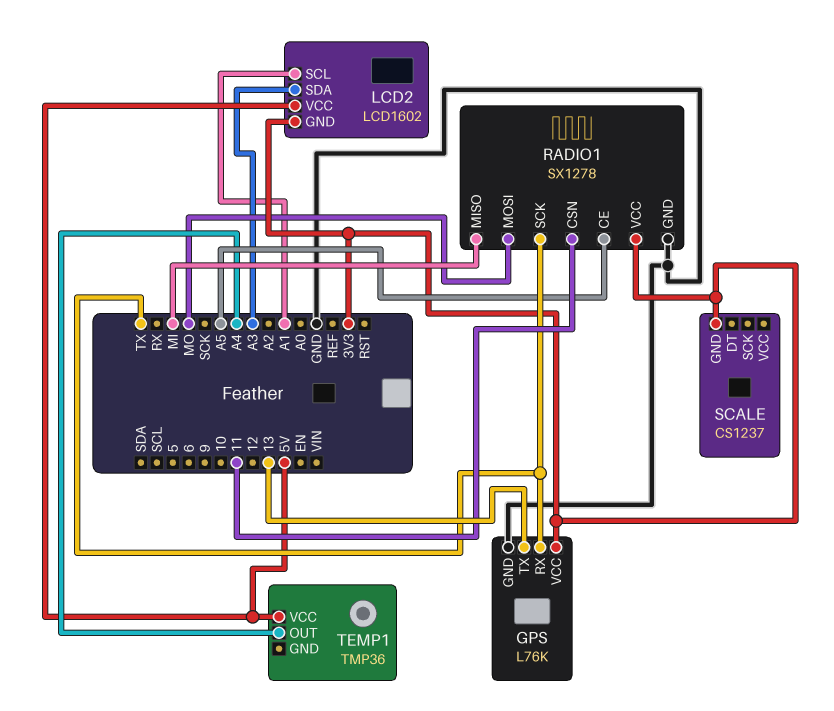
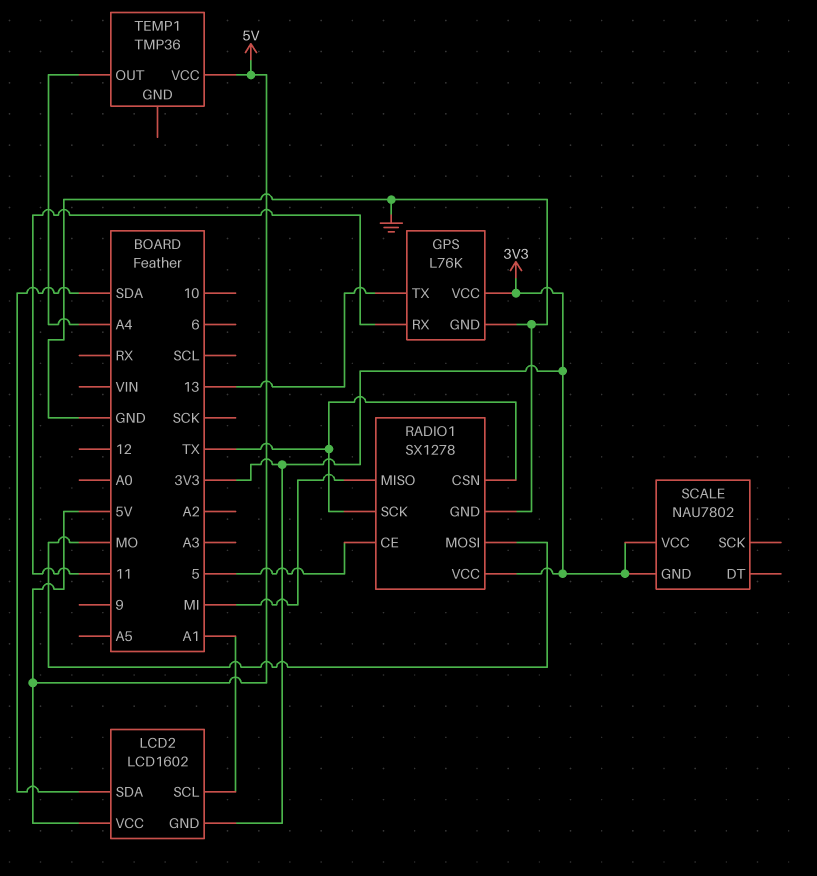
GPS pin RX: TX -> 11
LCD2 pin SDA: A3 -> SDA
RADIO1 pin CE: A5 -> 5
RADIO1 pin CSN: 11 -> TX
SCALE: CS1237 -> NAU7802
SCALE pin VCC: none -> 3V3

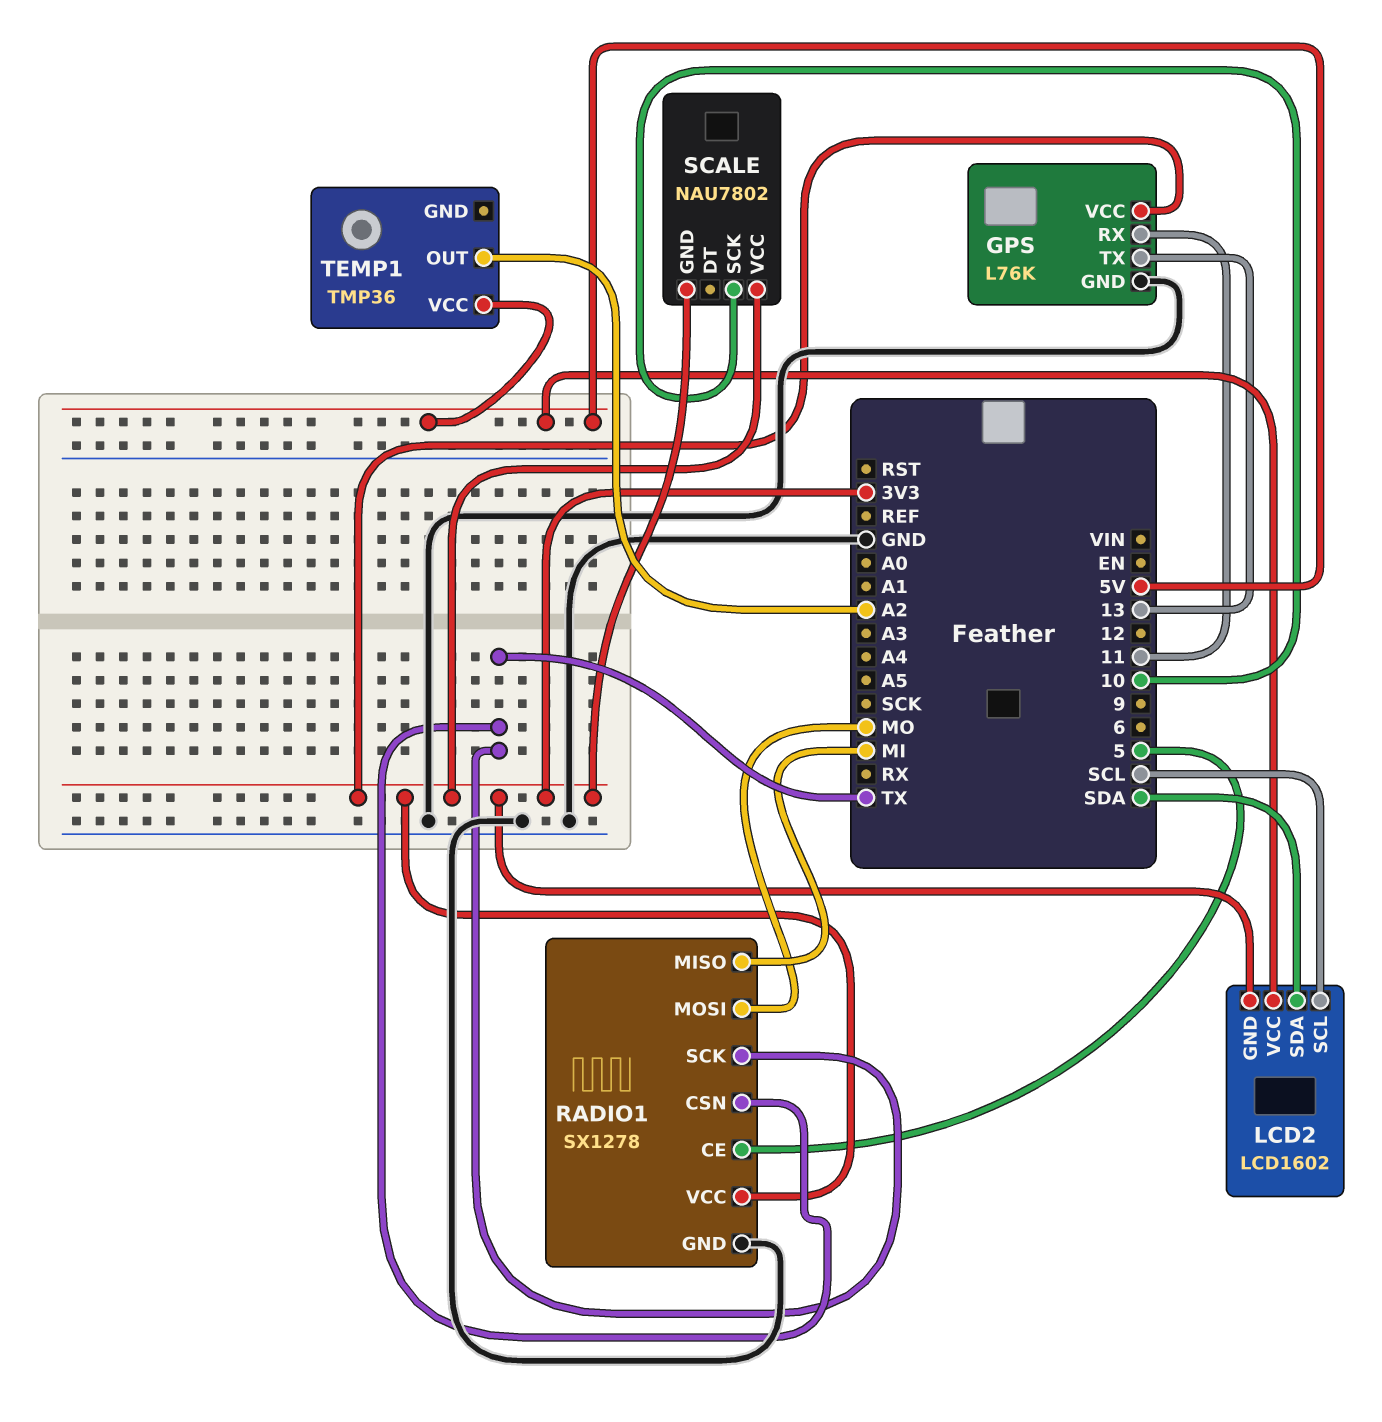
LCD2 pin SCL: A1 -> SCL
SCALE pin SCK: none -> 10
TEMP1 pin OUT: A4 -> A2

